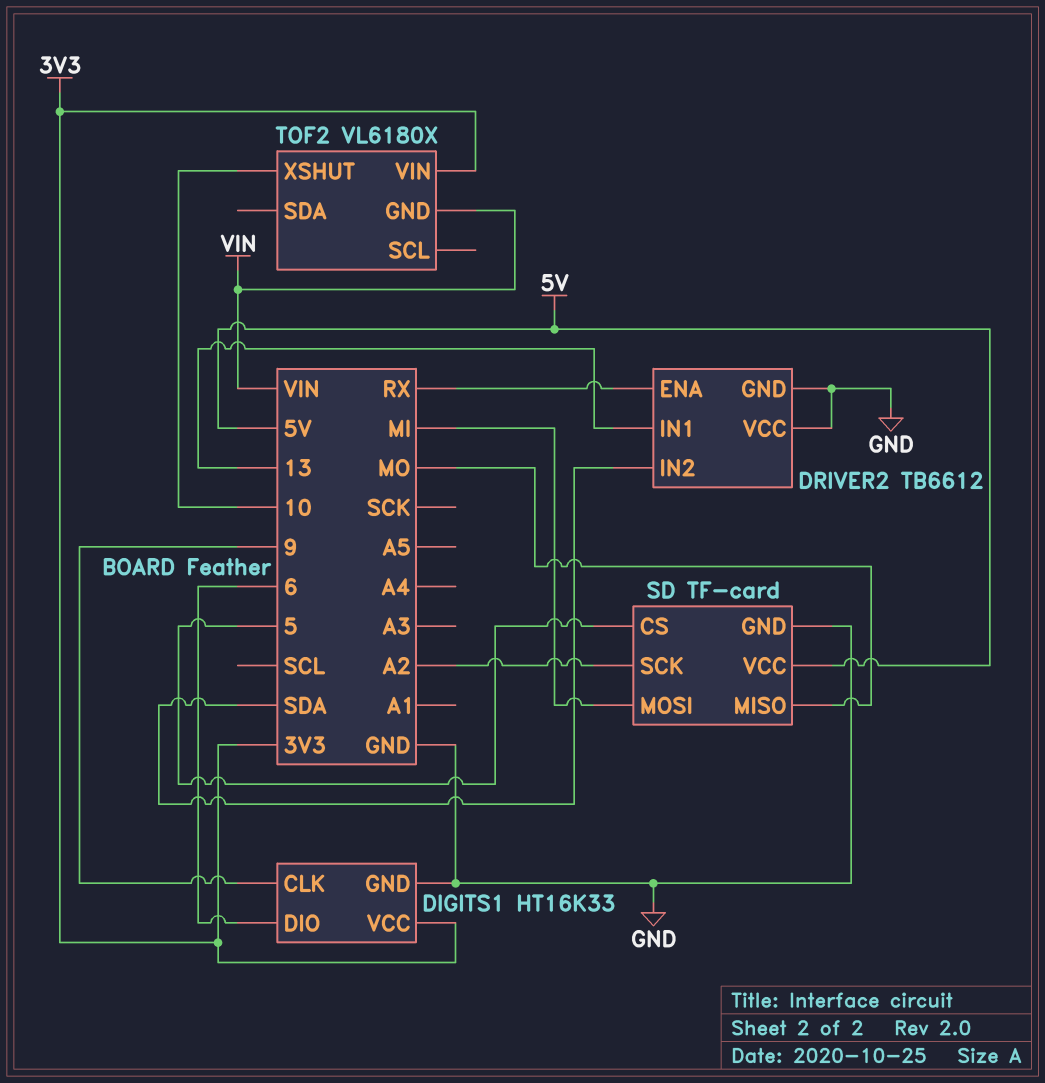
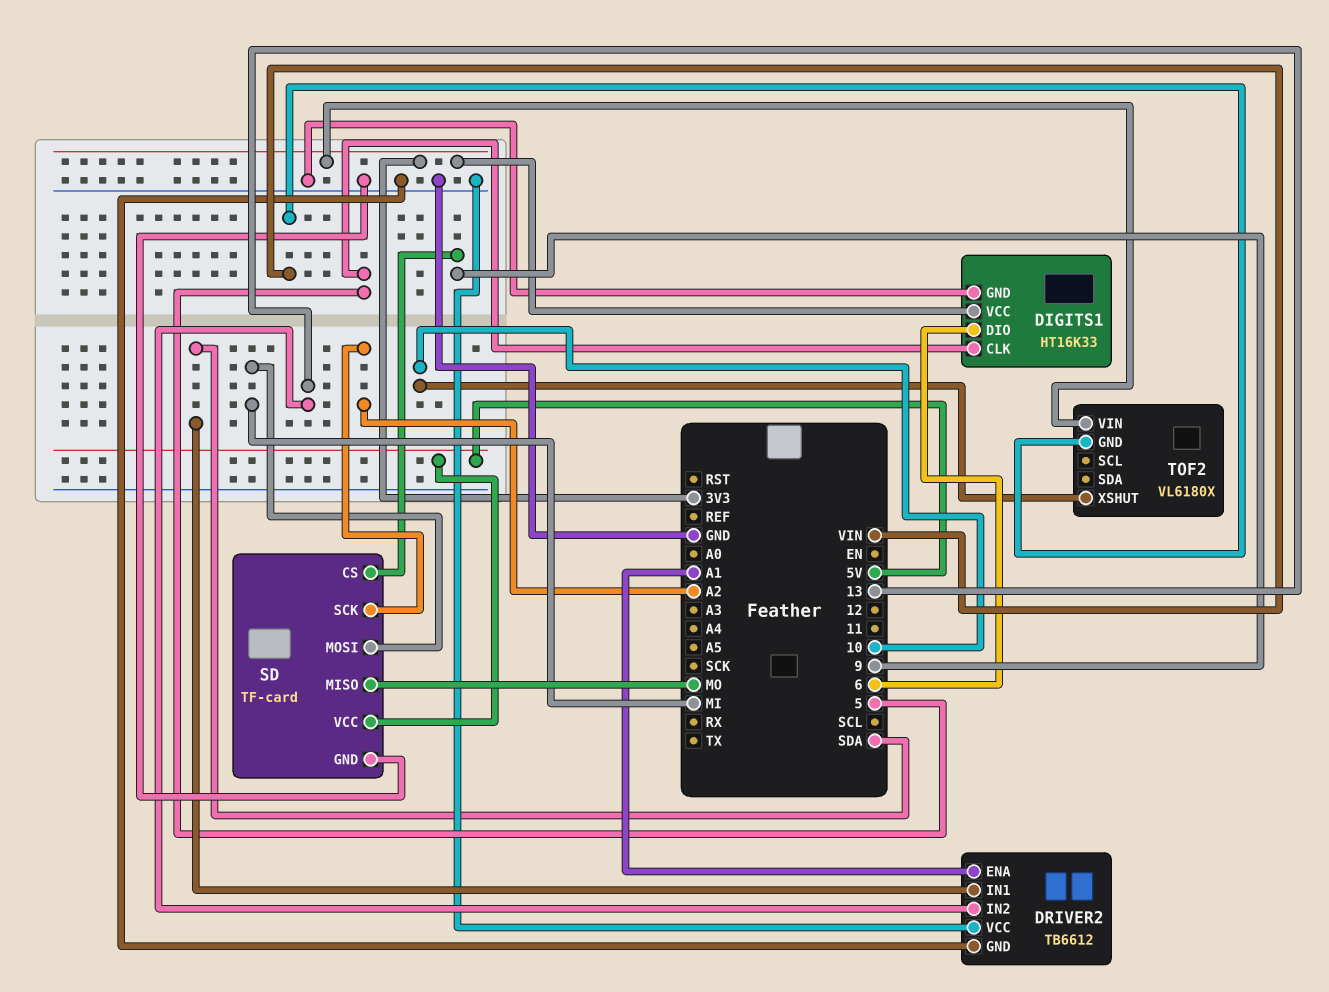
DIGITS1 pin CLK: 9 -> 5
DRIVER2 pin ENA: RX -> A1
DRIVER2 pin IN1: 13 -> SDA
DRIVER2 pin IN2: SDA -> 13
SD pin CS: 5 -> 9

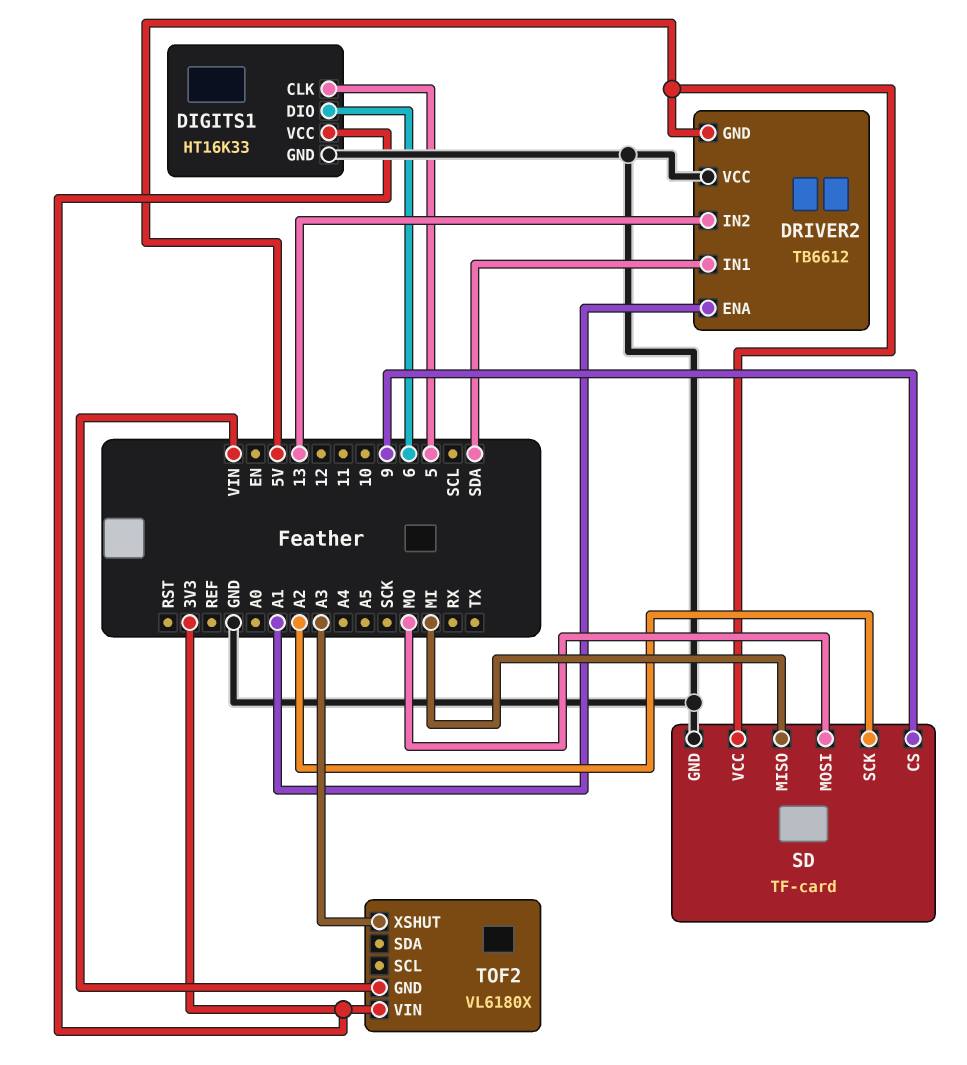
DRIVER2 pin GND: GND -> 5V
SD pin MISO: MO -> MI
SD pin MOSI: MI -> MO
TOF2 pin XSHUT: 10 -> A3

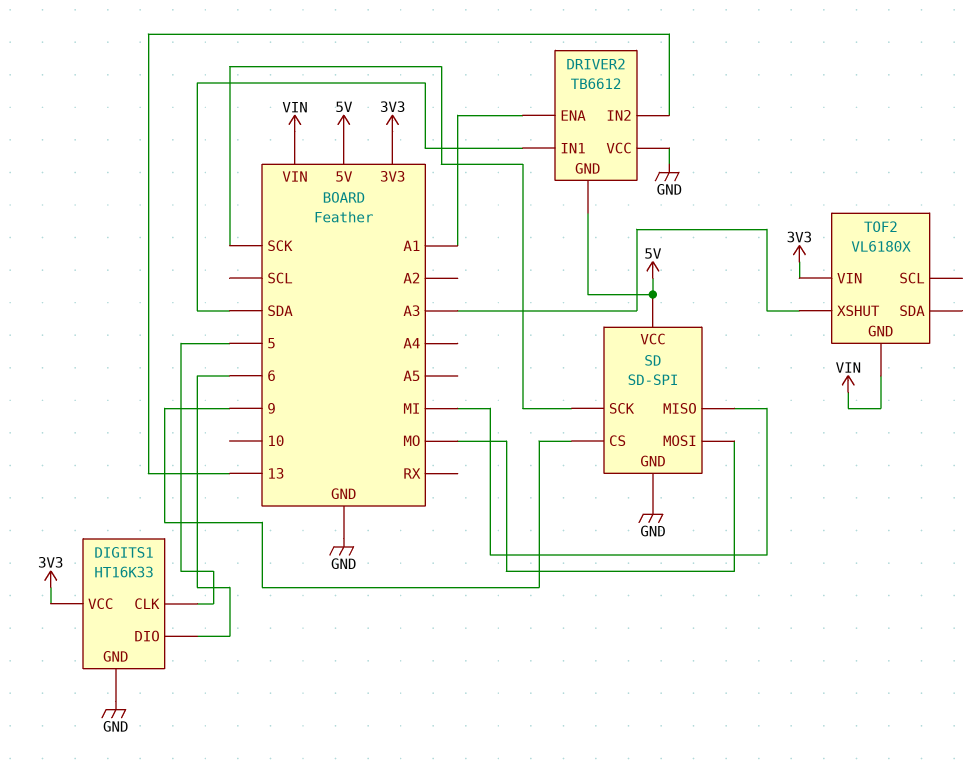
SD: TF-card -> SD-SPI
SD pin SCK: A2 -> SCK

